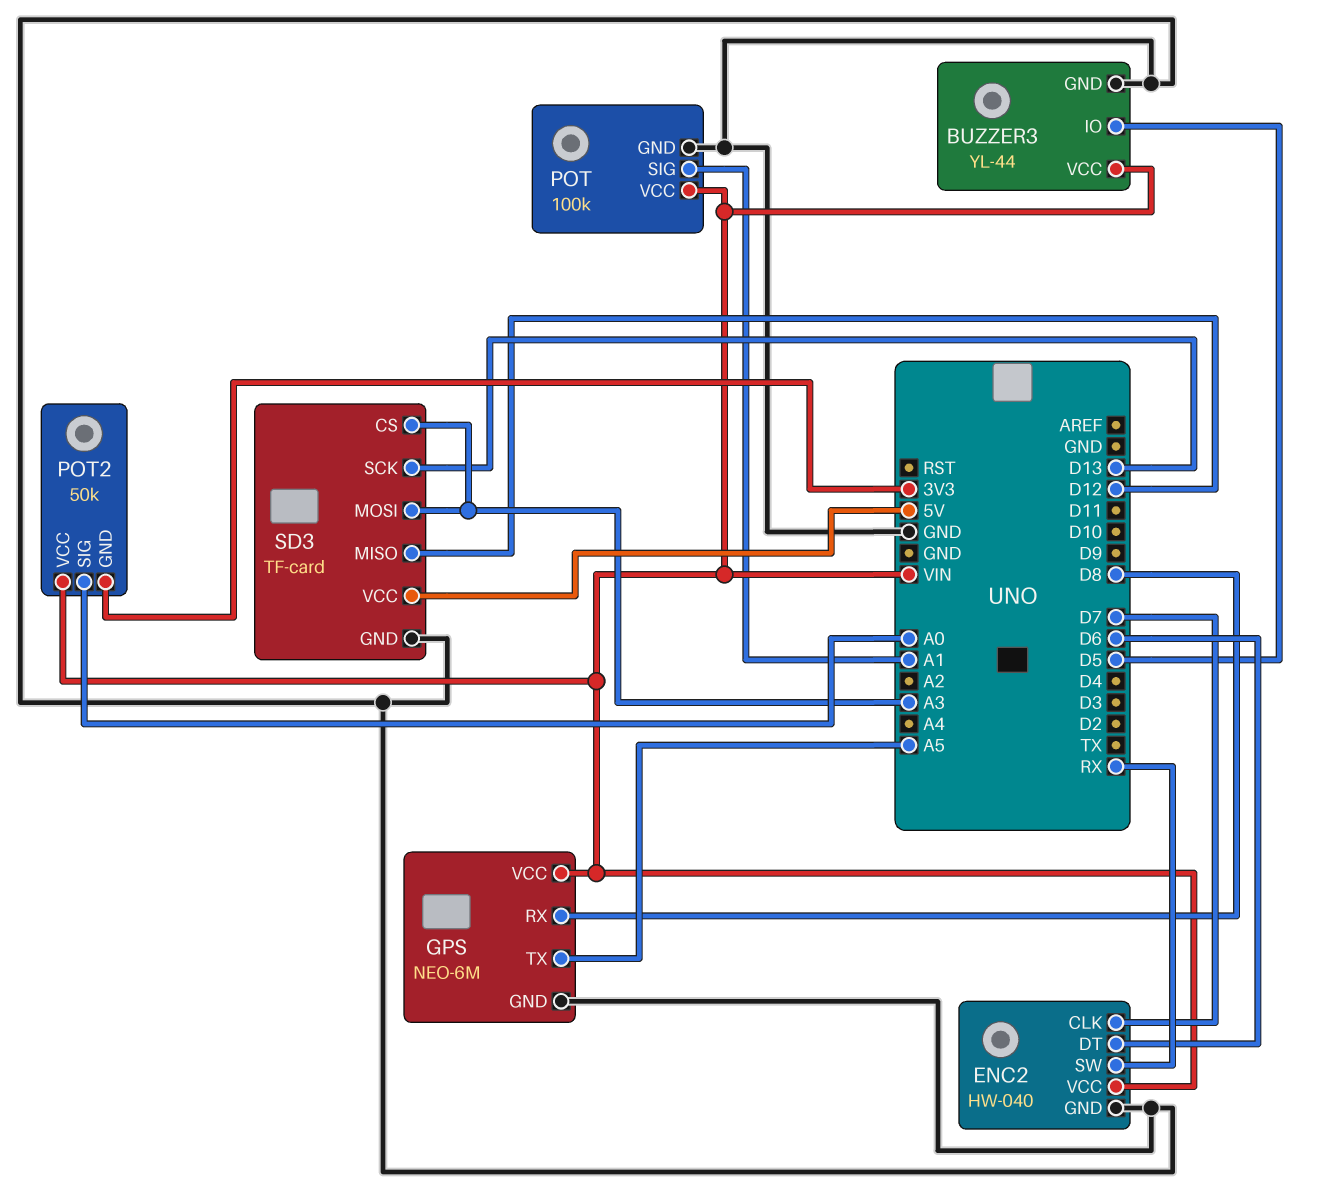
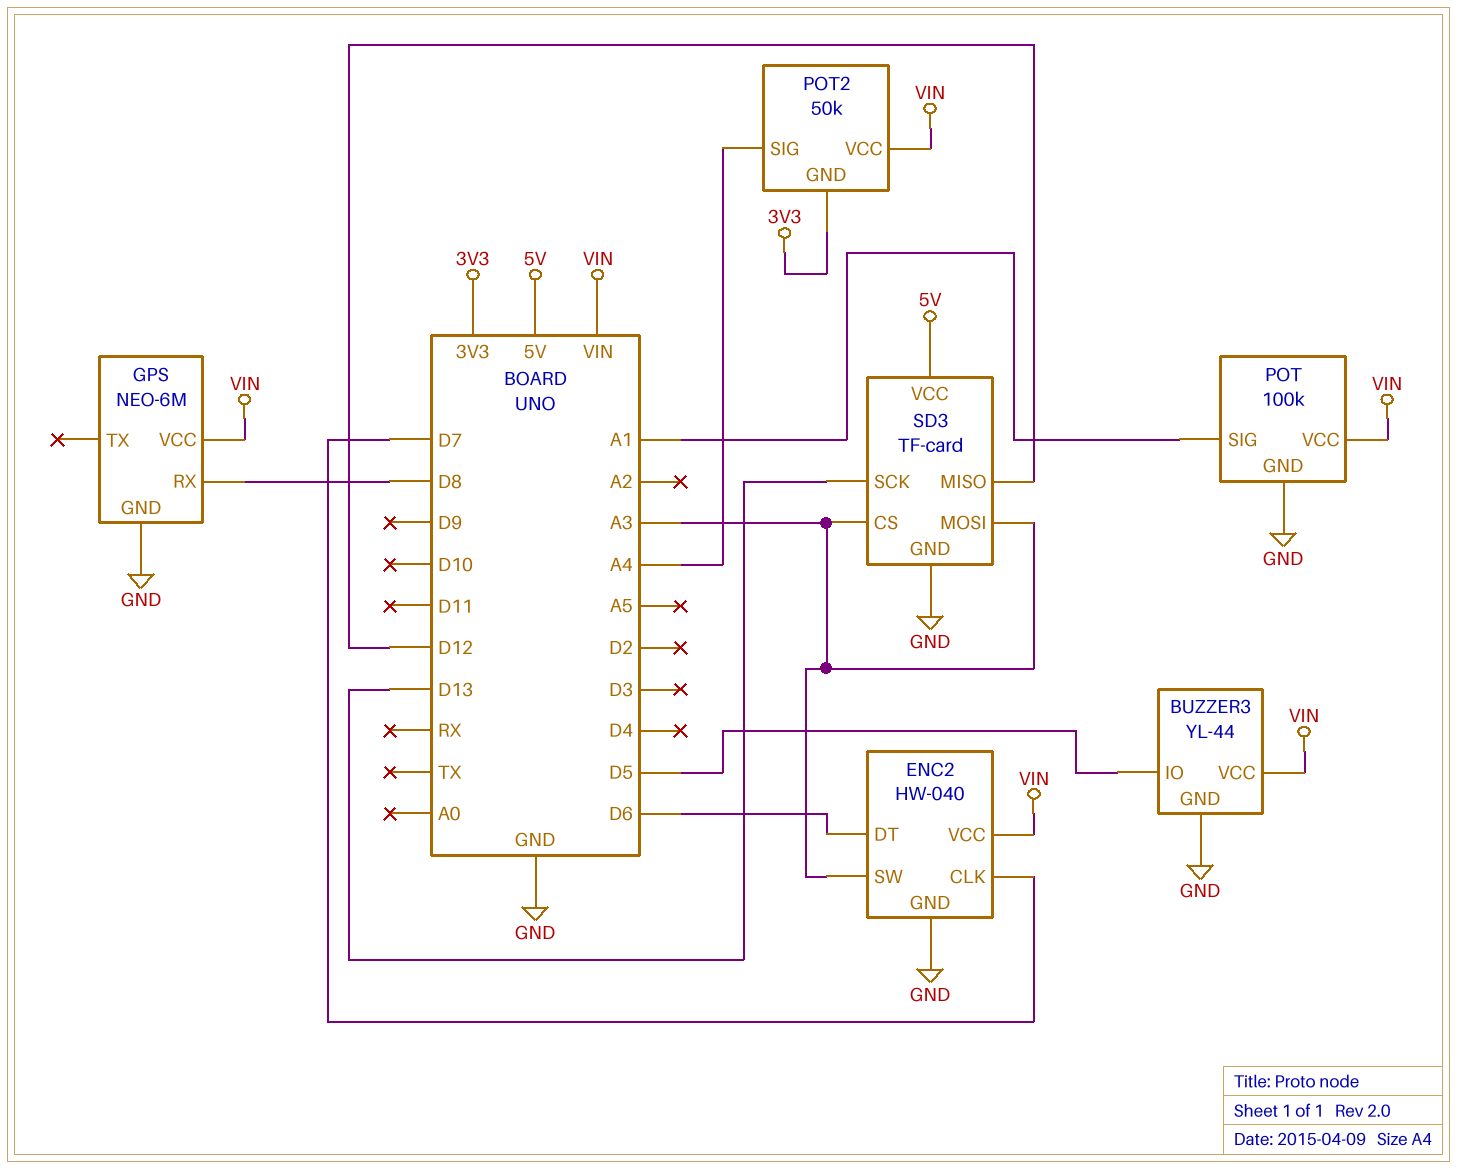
ENC2 pin SW: RX -> A3
GPS pin TX: A5 -> none
POT2 pin SIG: A0 -> A4

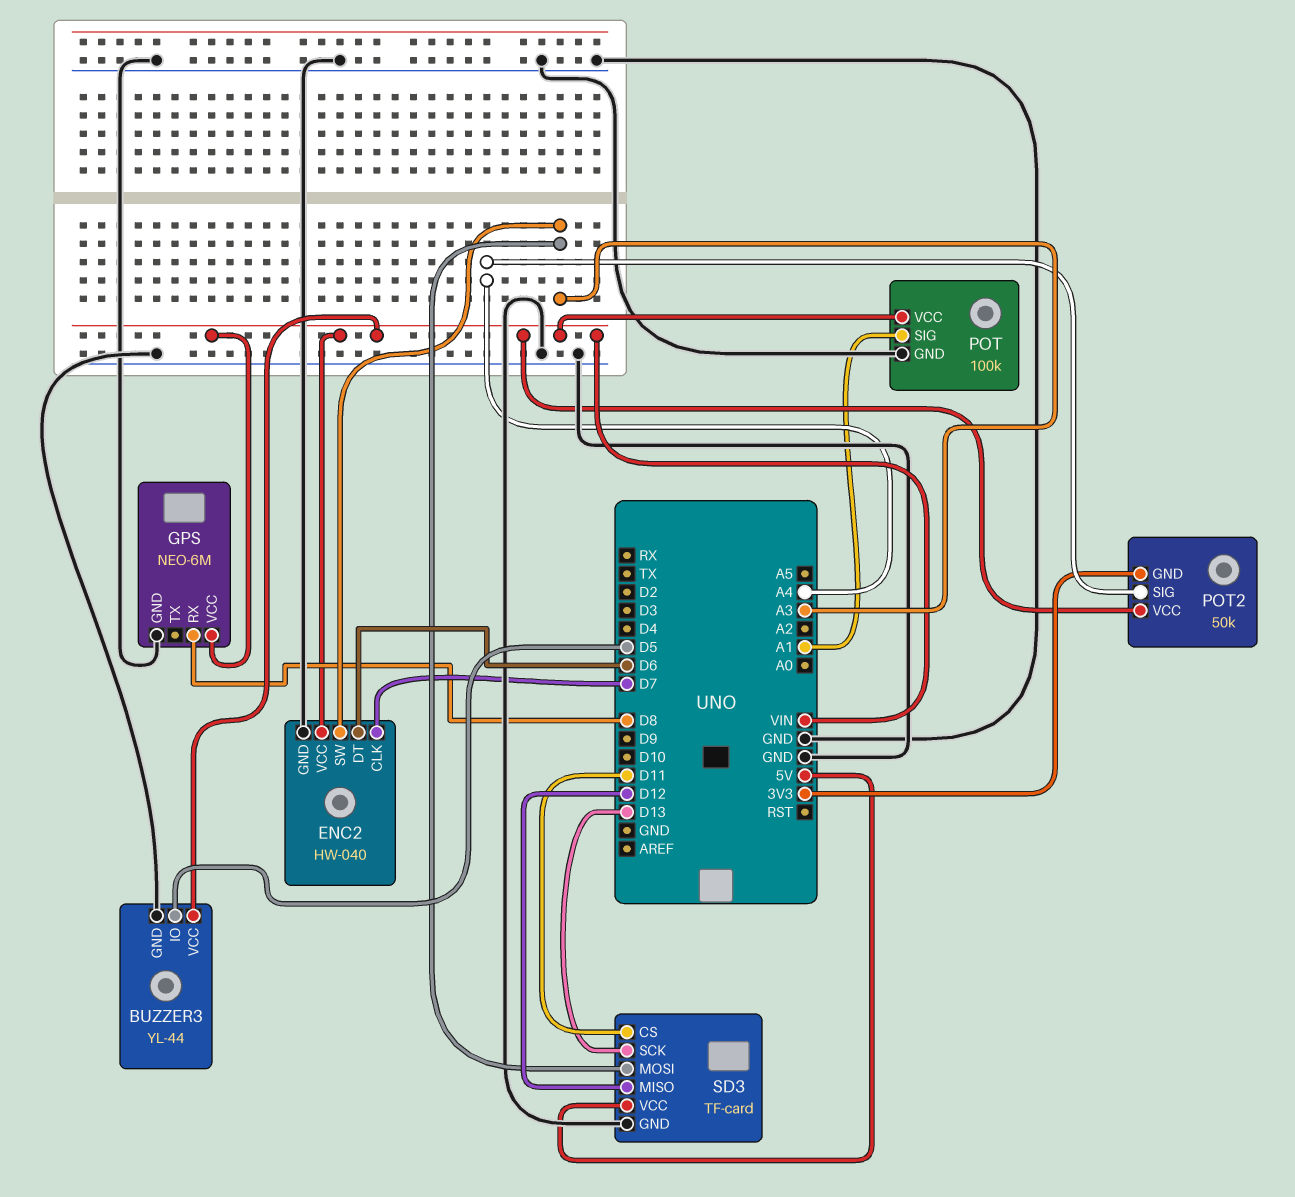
SD3 pin CS: A3 -> D11

